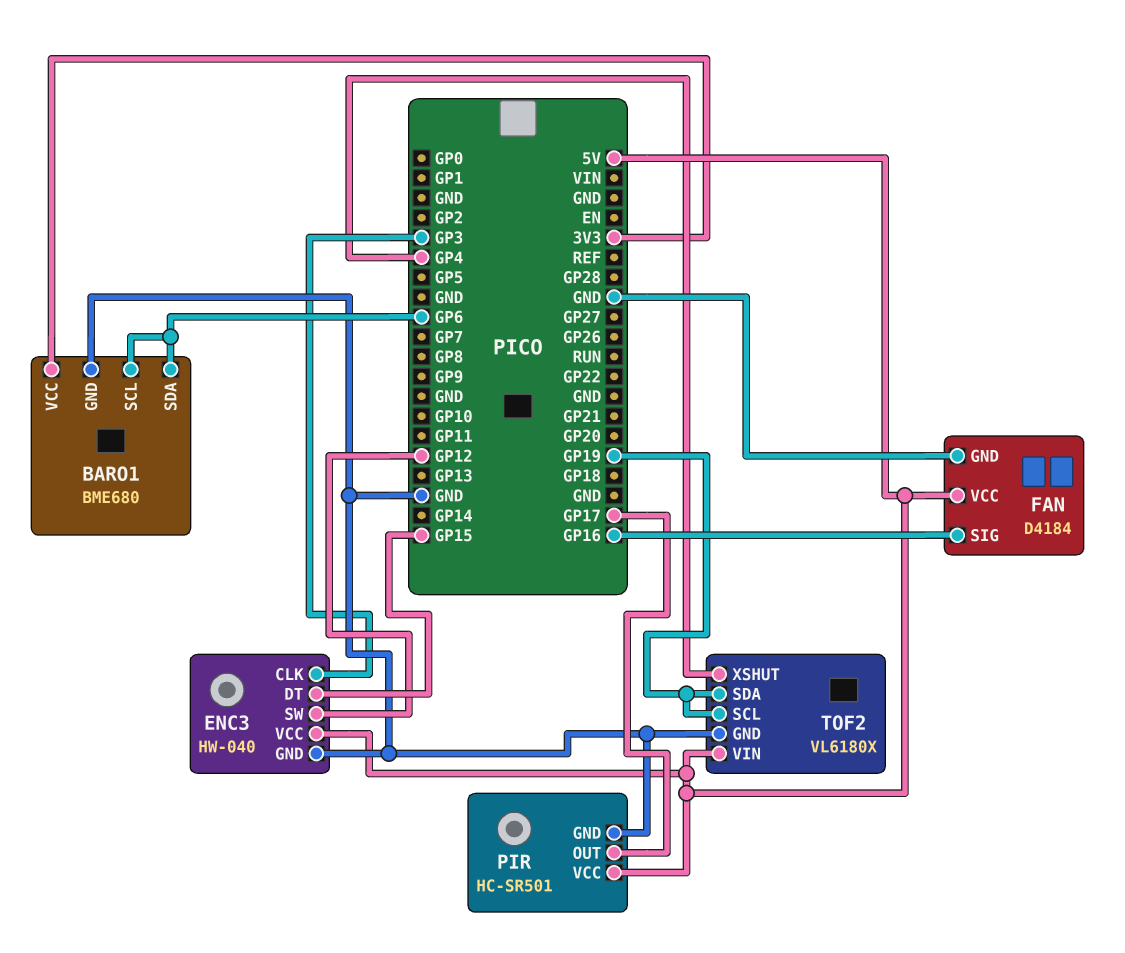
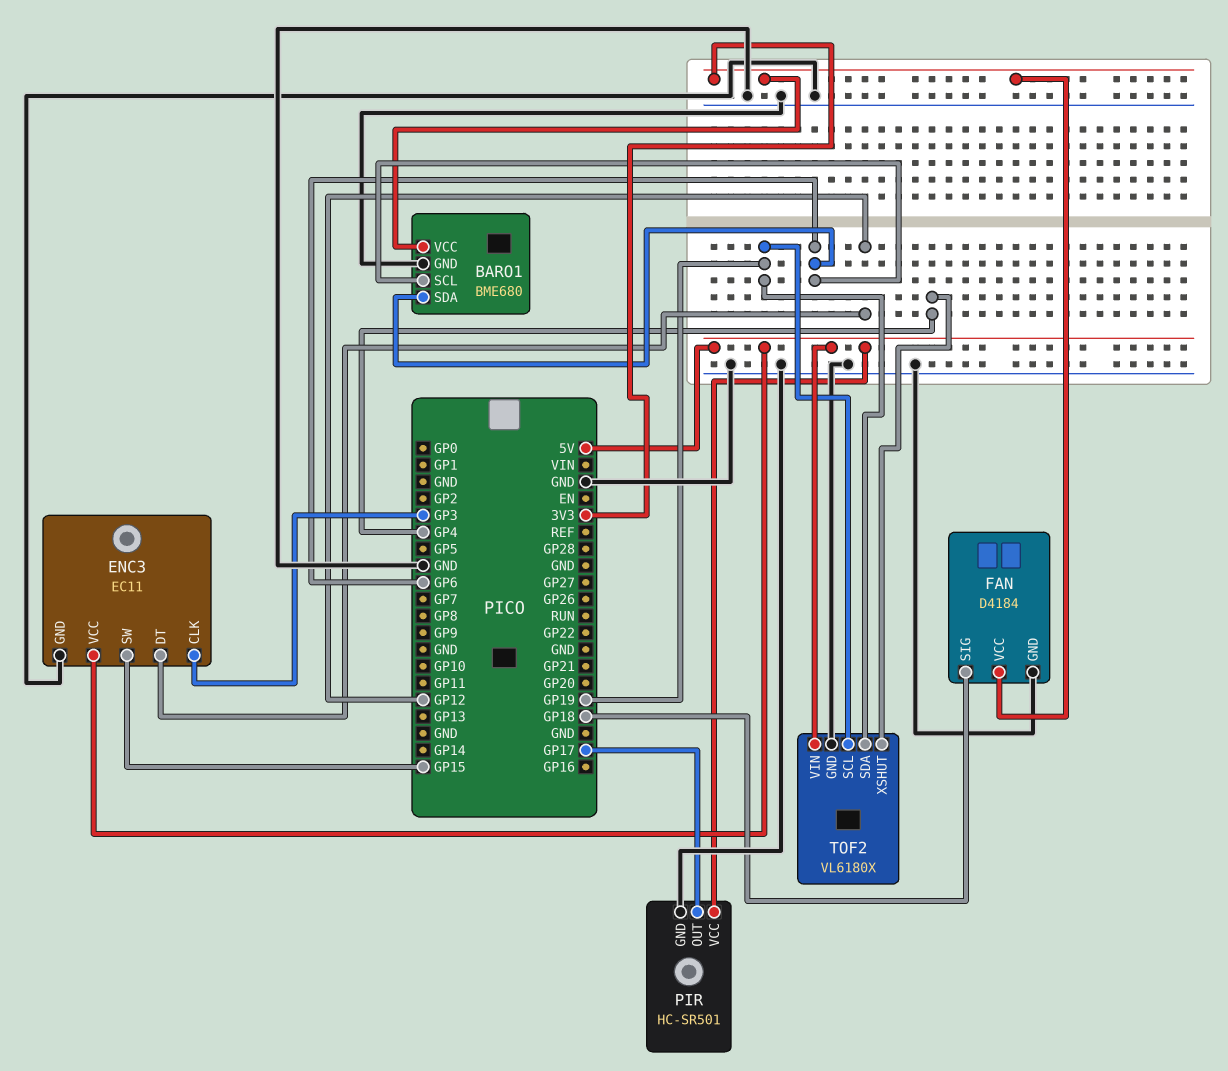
ENC3: HW-040 -> EC11
ENC3 pin DT: GP15 -> GP12
ENC3 pin SW: GP12 -> GP15
FAN pin SIG: GP16 -> GP18
FAN pin VCC: 5V -> 3V3

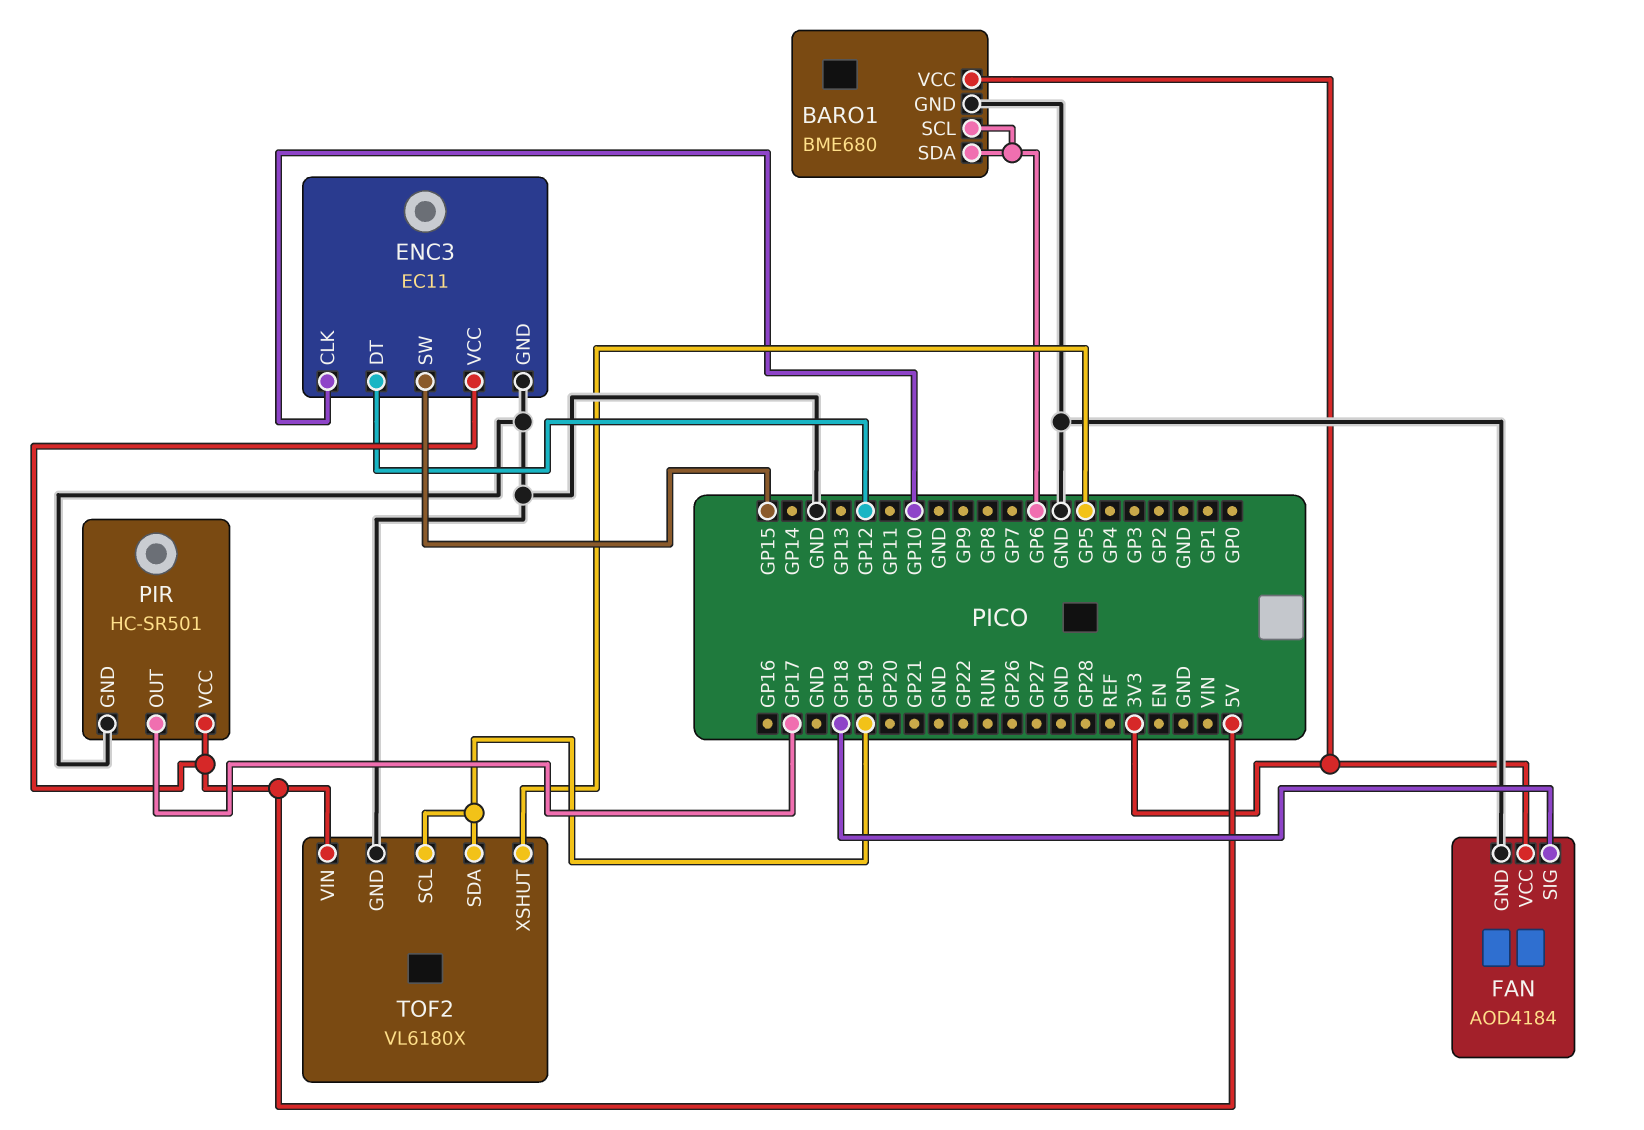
ENC3 pin CLK: GP3 -> GP10
FAN: D4184 -> AOD4184
TOF2 pin XSHUT: GP4 -> GP5

